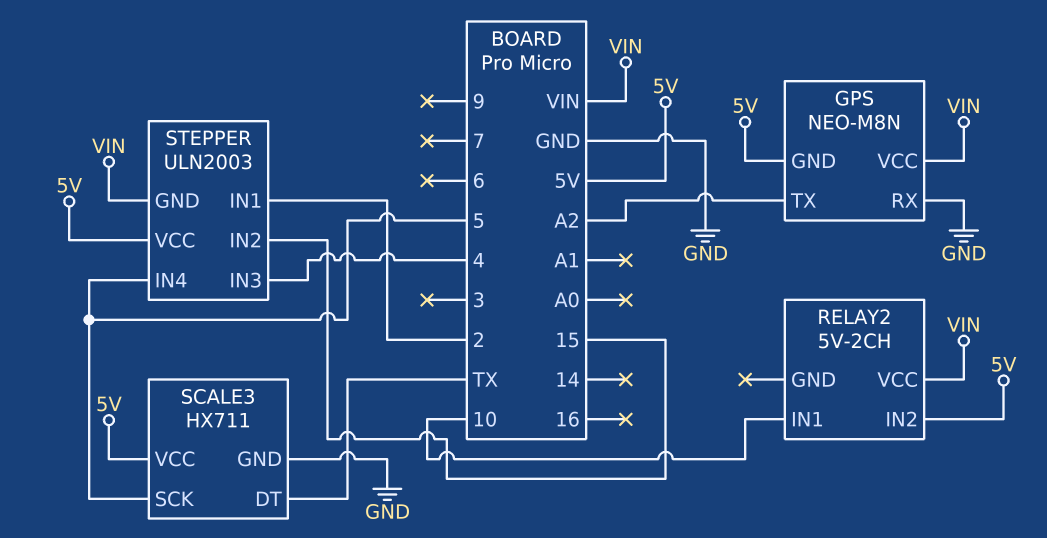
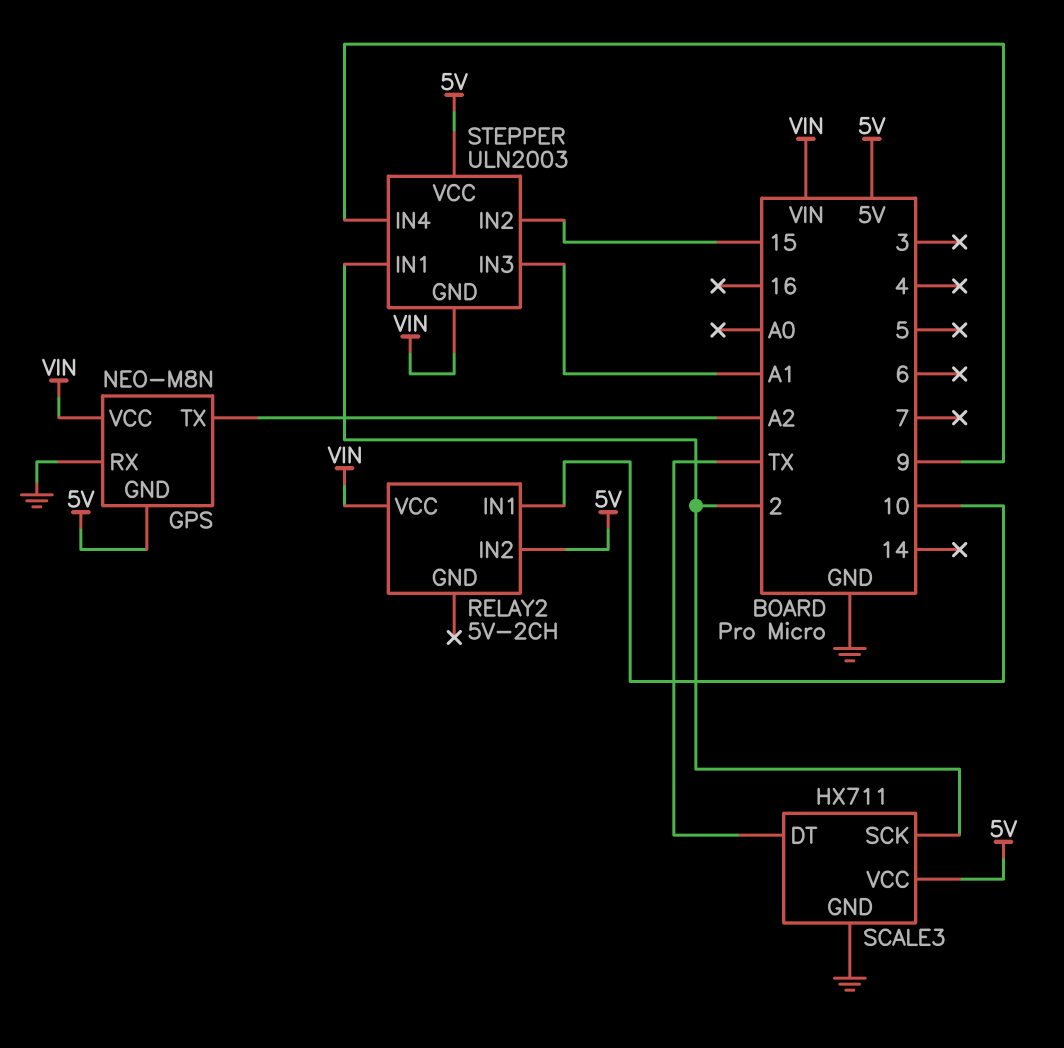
SCALE3 pin SCK: 5 -> 2
STEPPER pin IN3: 4 -> A1
STEPPER pin IN4: 5 -> 9

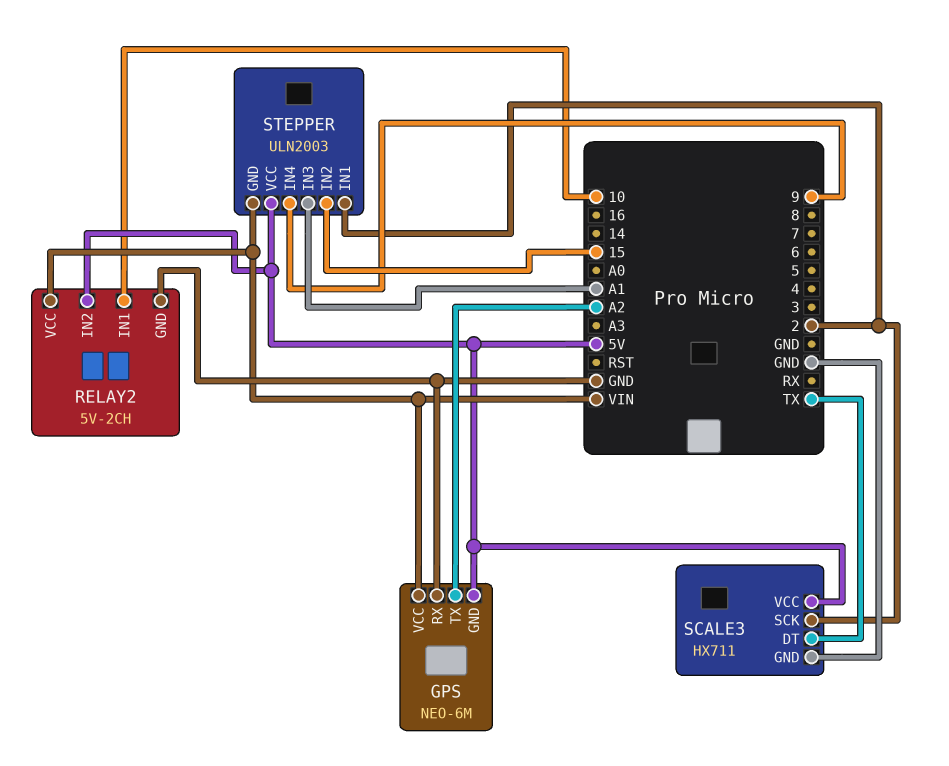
GPS: NEO-M8N -> NEO-6M
RELAY2 pin GND: none -> GND

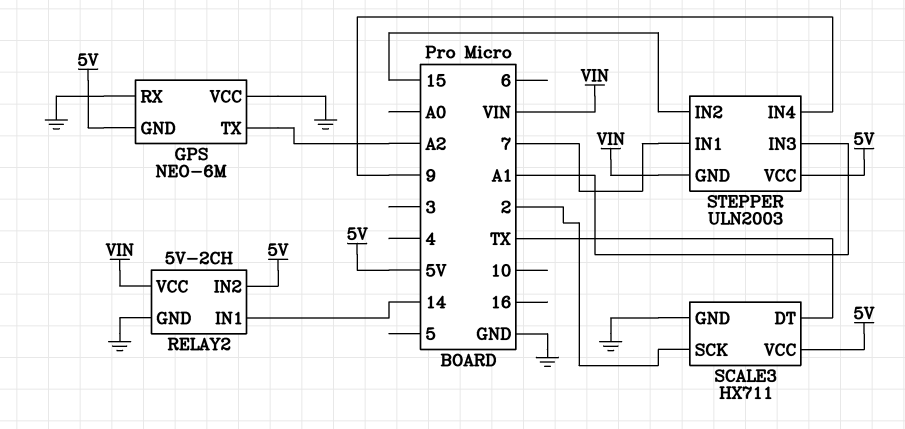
GPS pin VCC: VIN -> GND
RELAY2 pin IN1: 10 -> 14
STEPPER pin IN1: 2 -> 7

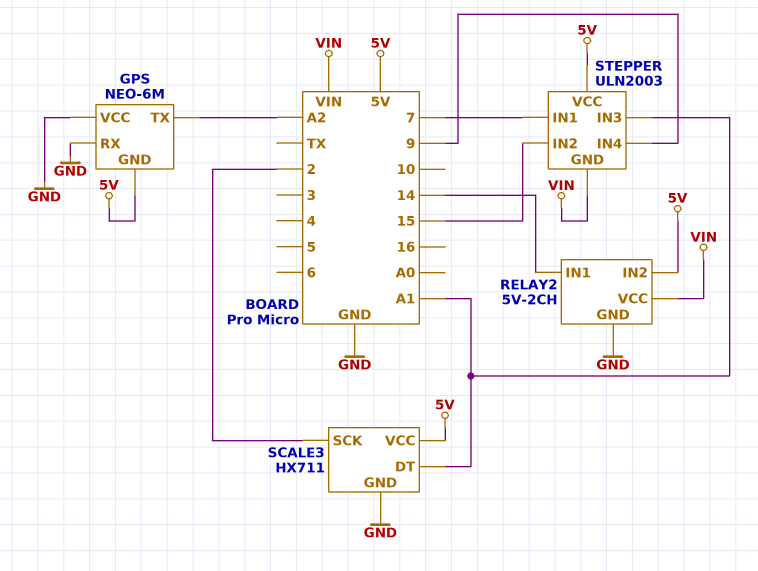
SCALE3 pin DT: TX -> A1

